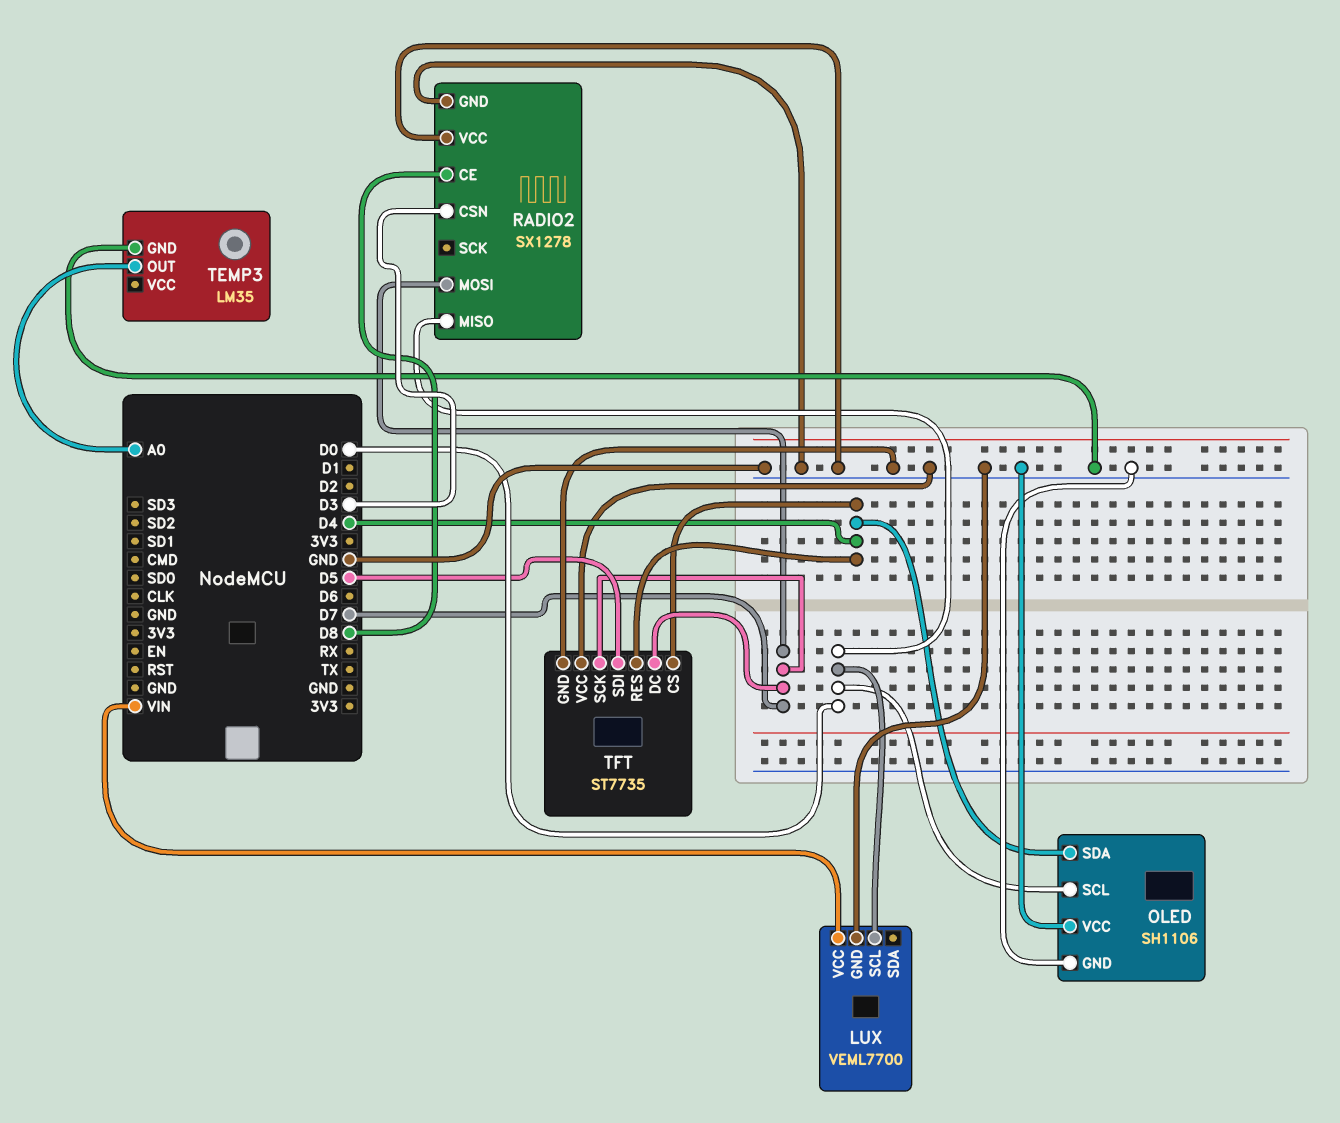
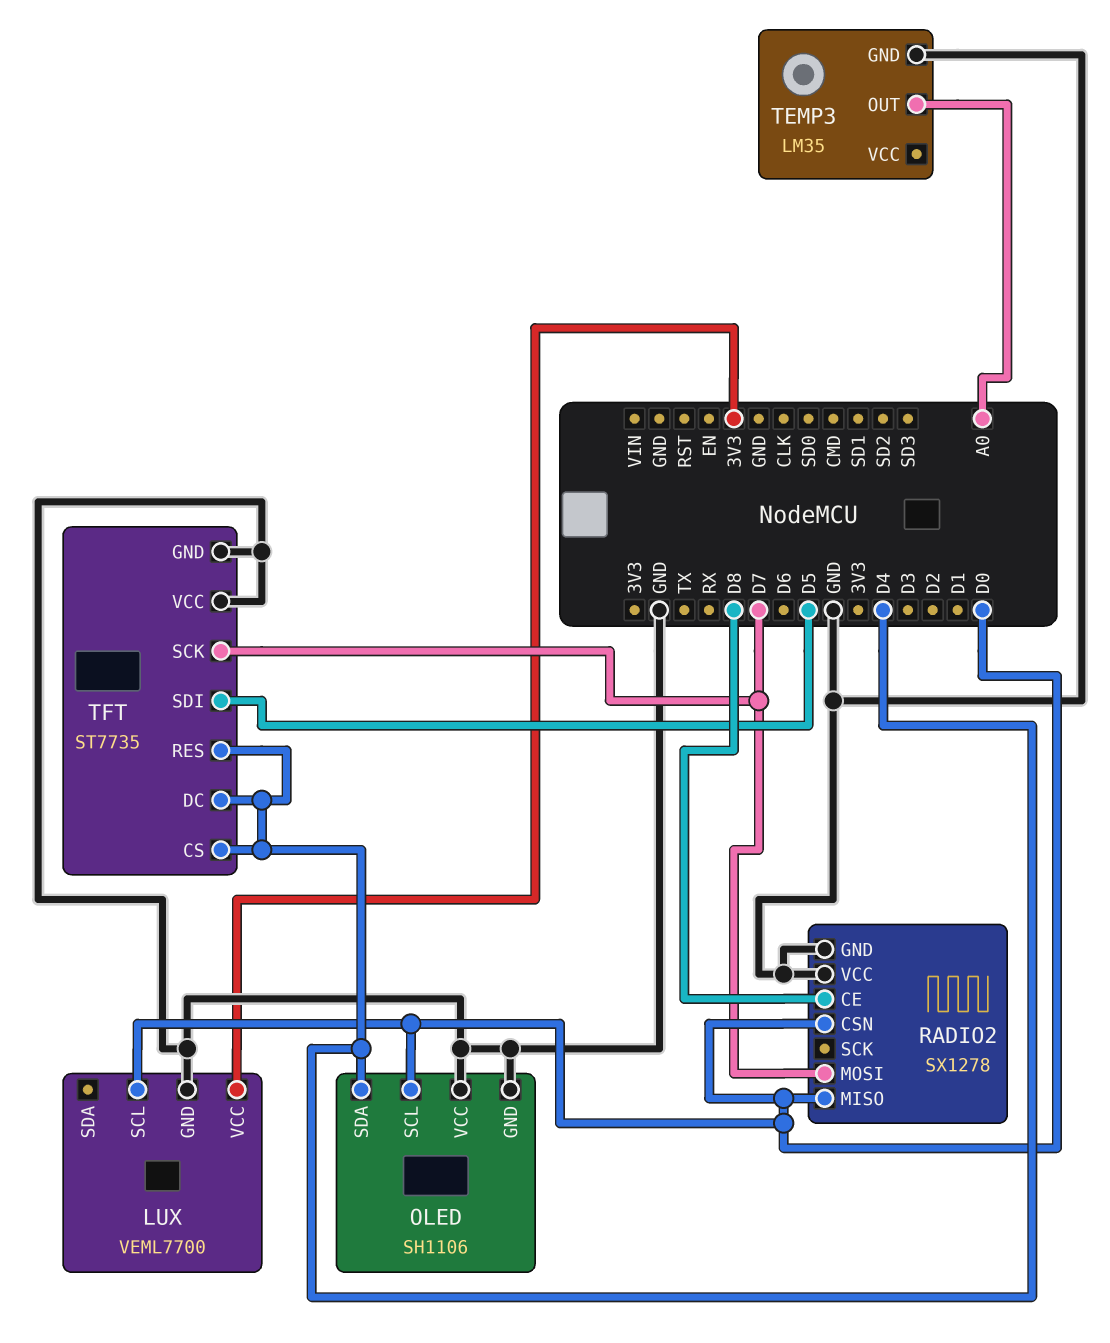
LUX pin VCC: VIN -> 3V3
RADIO2 pin CSN: D3 -> D0
TFT pin DC: D7 -> D4

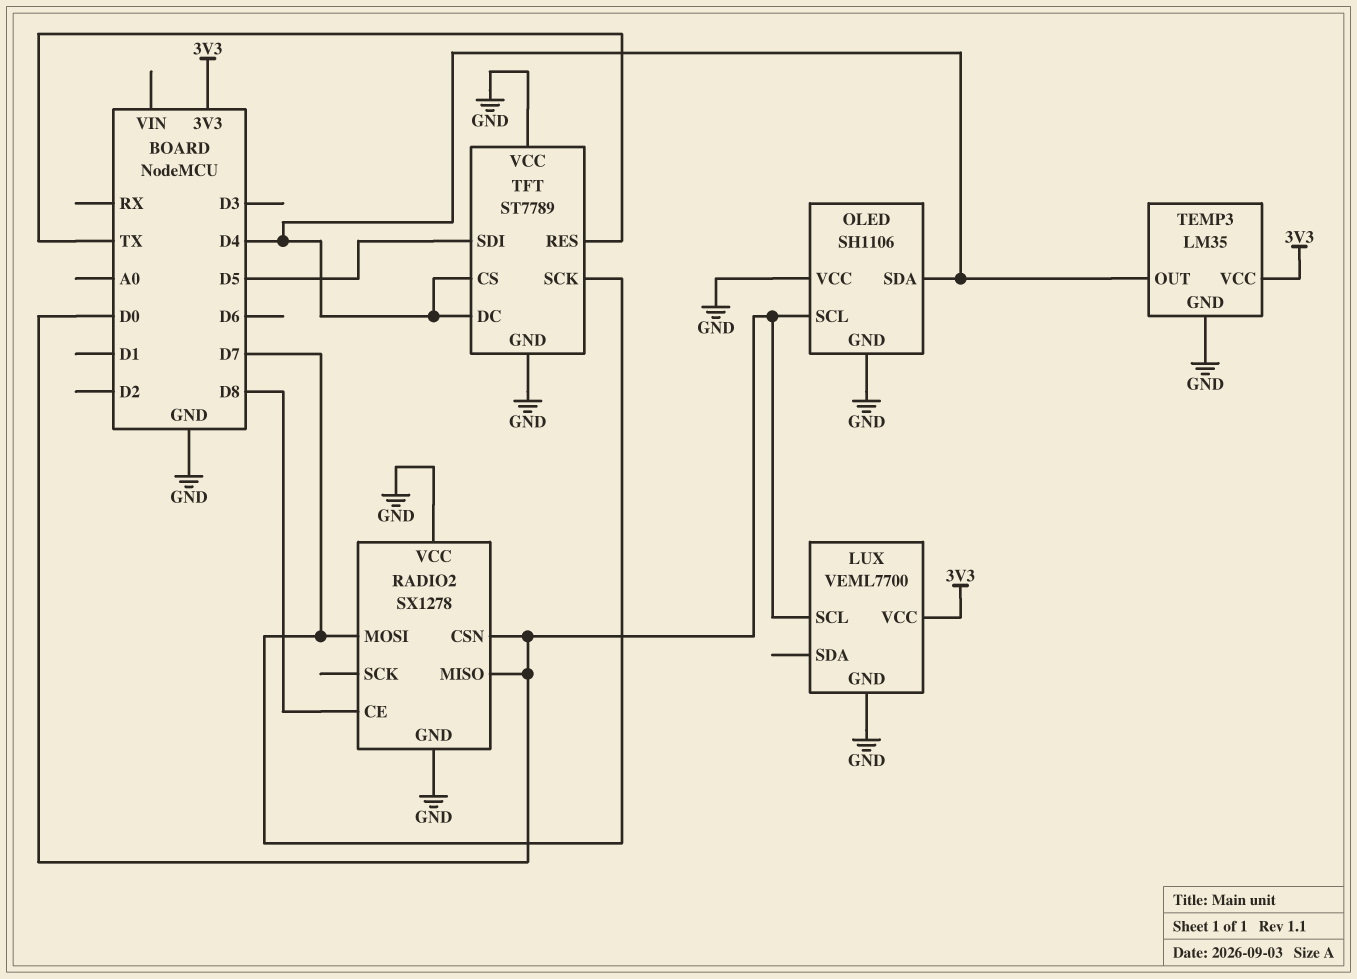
TEMP3 pin OUT: A0 -> D4
TEMP3 pin VCC: none -> 3V3
TFT: ST7735 -> ST7789
TFT pin RES: D4 -> TX

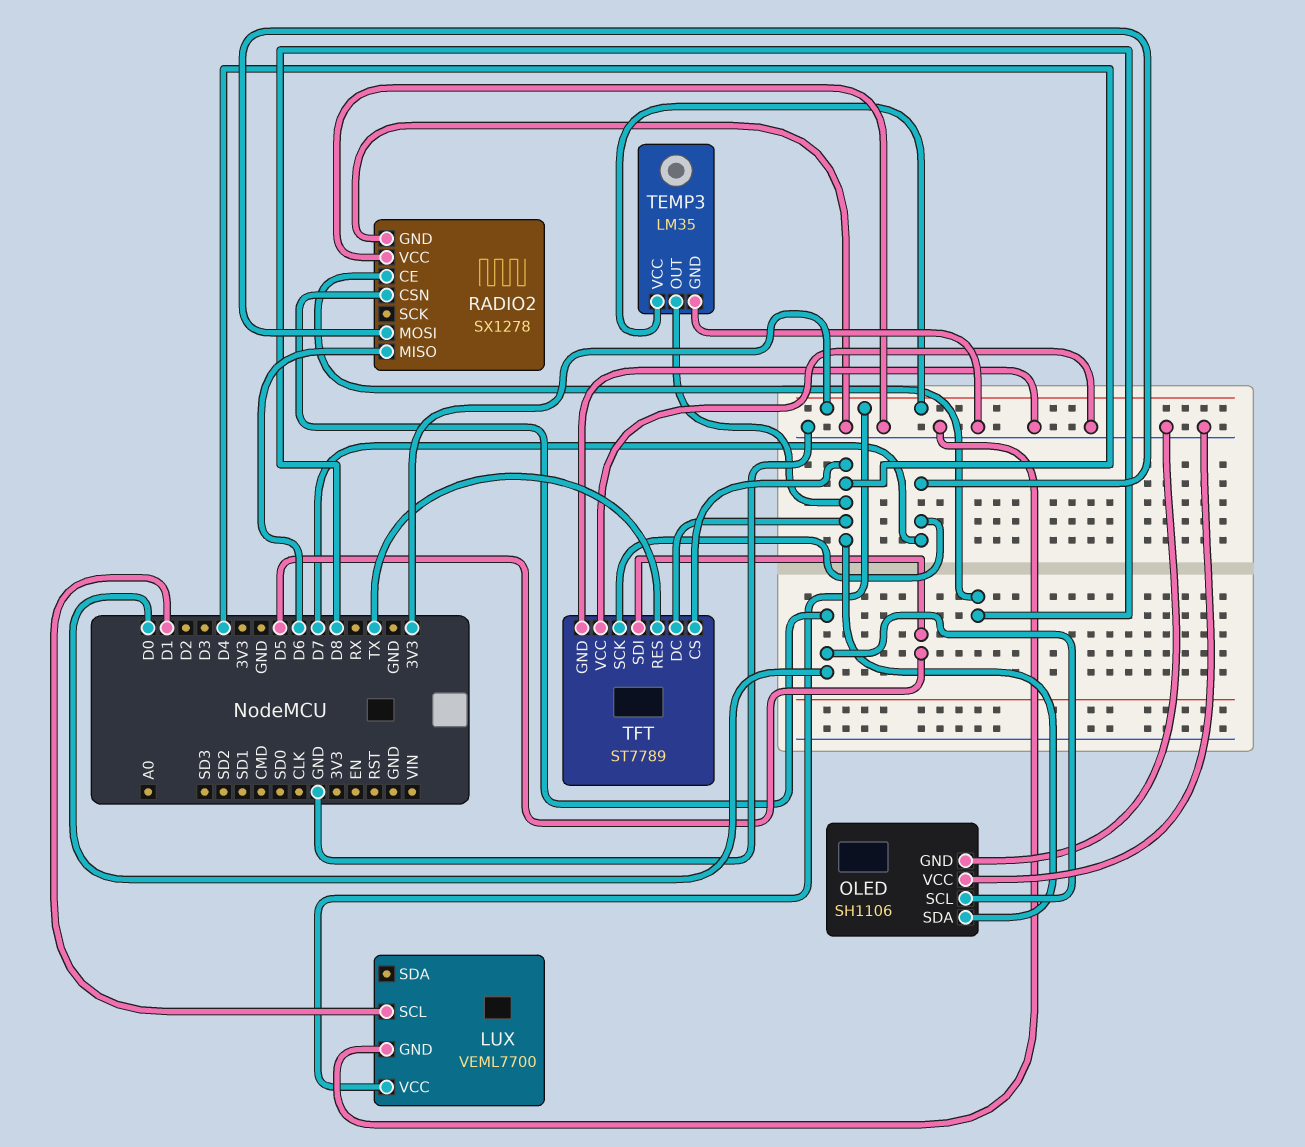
LUX pin SCL: D0 -> D1
RADIO2 pin MISO: D0 -> D6

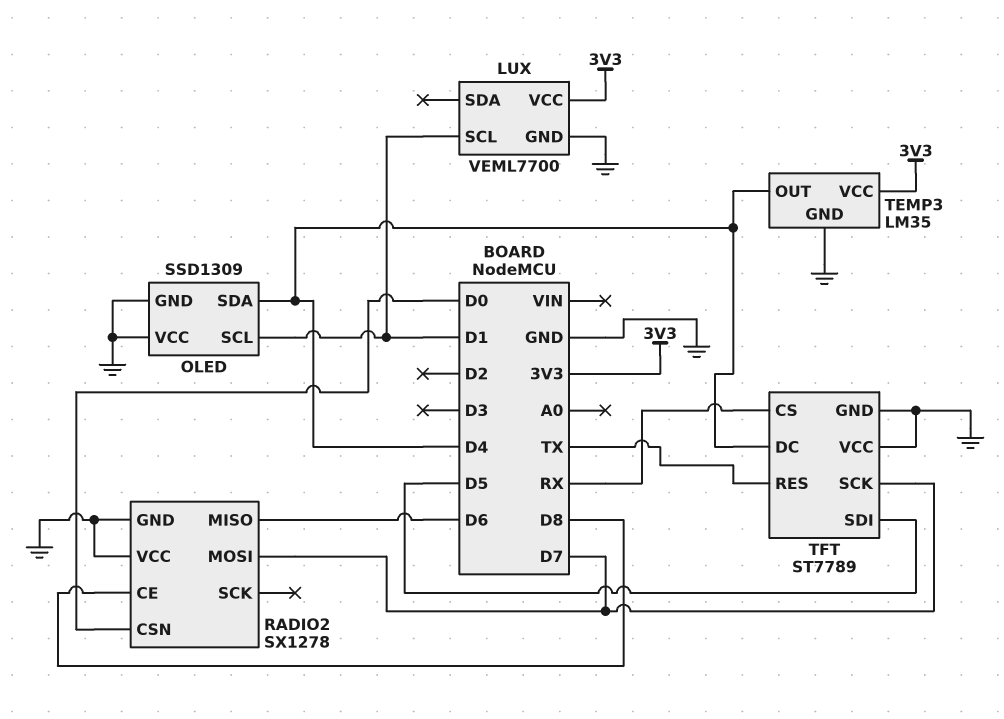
OLED: SH1106 -> SSD1309
OLED pin SCL: D0 -> D1
TFT pin CS: D4 -> RX

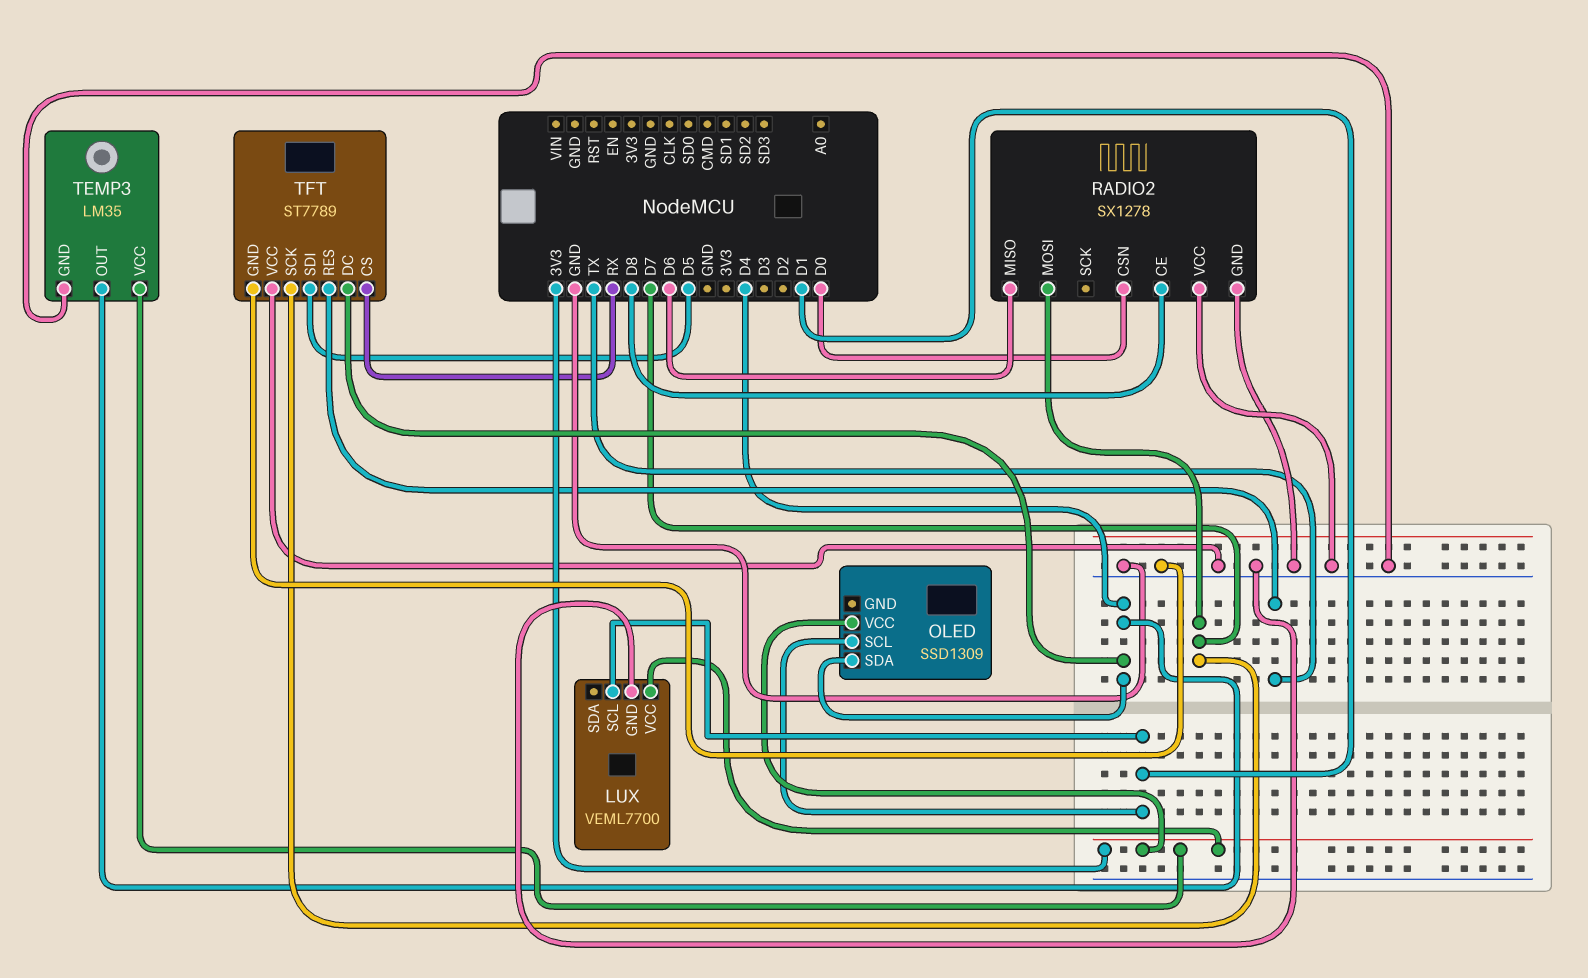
OLED pin GND: GND -> none
OLED pin VCC: GND -> 3V3

